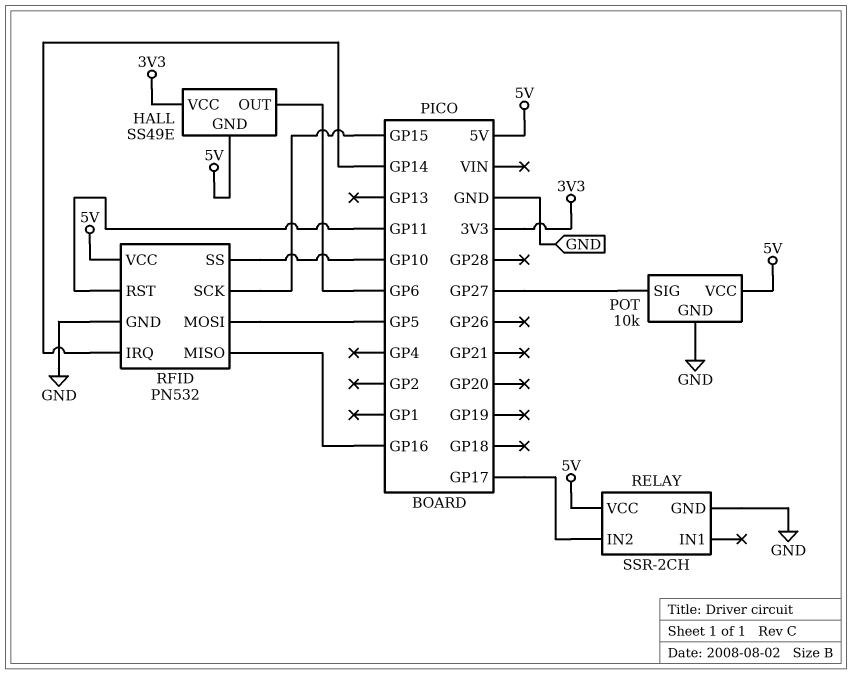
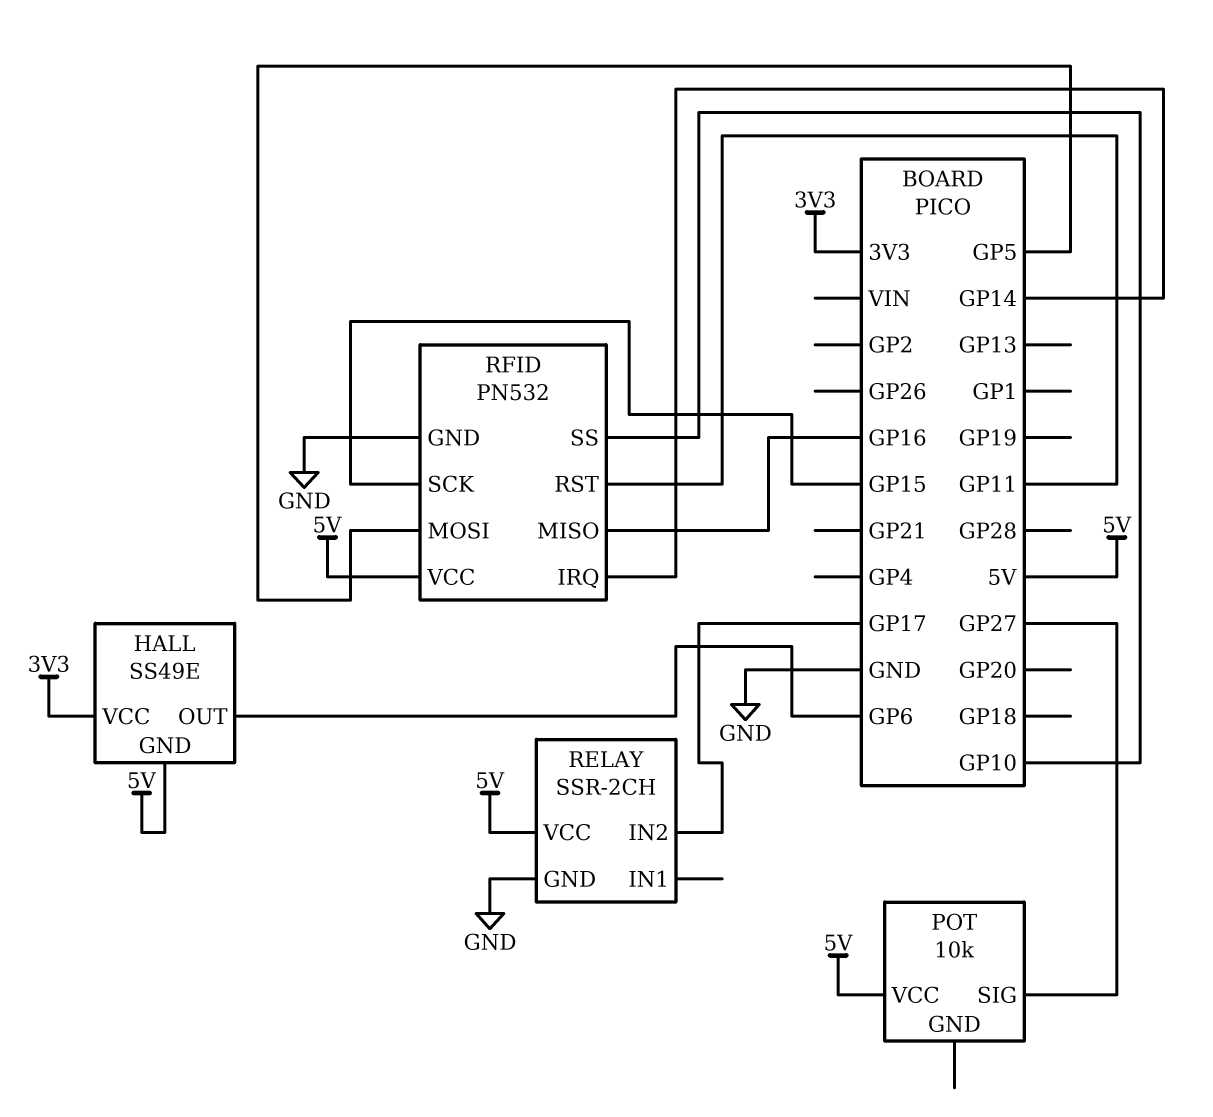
POT pin GND: GND -> none

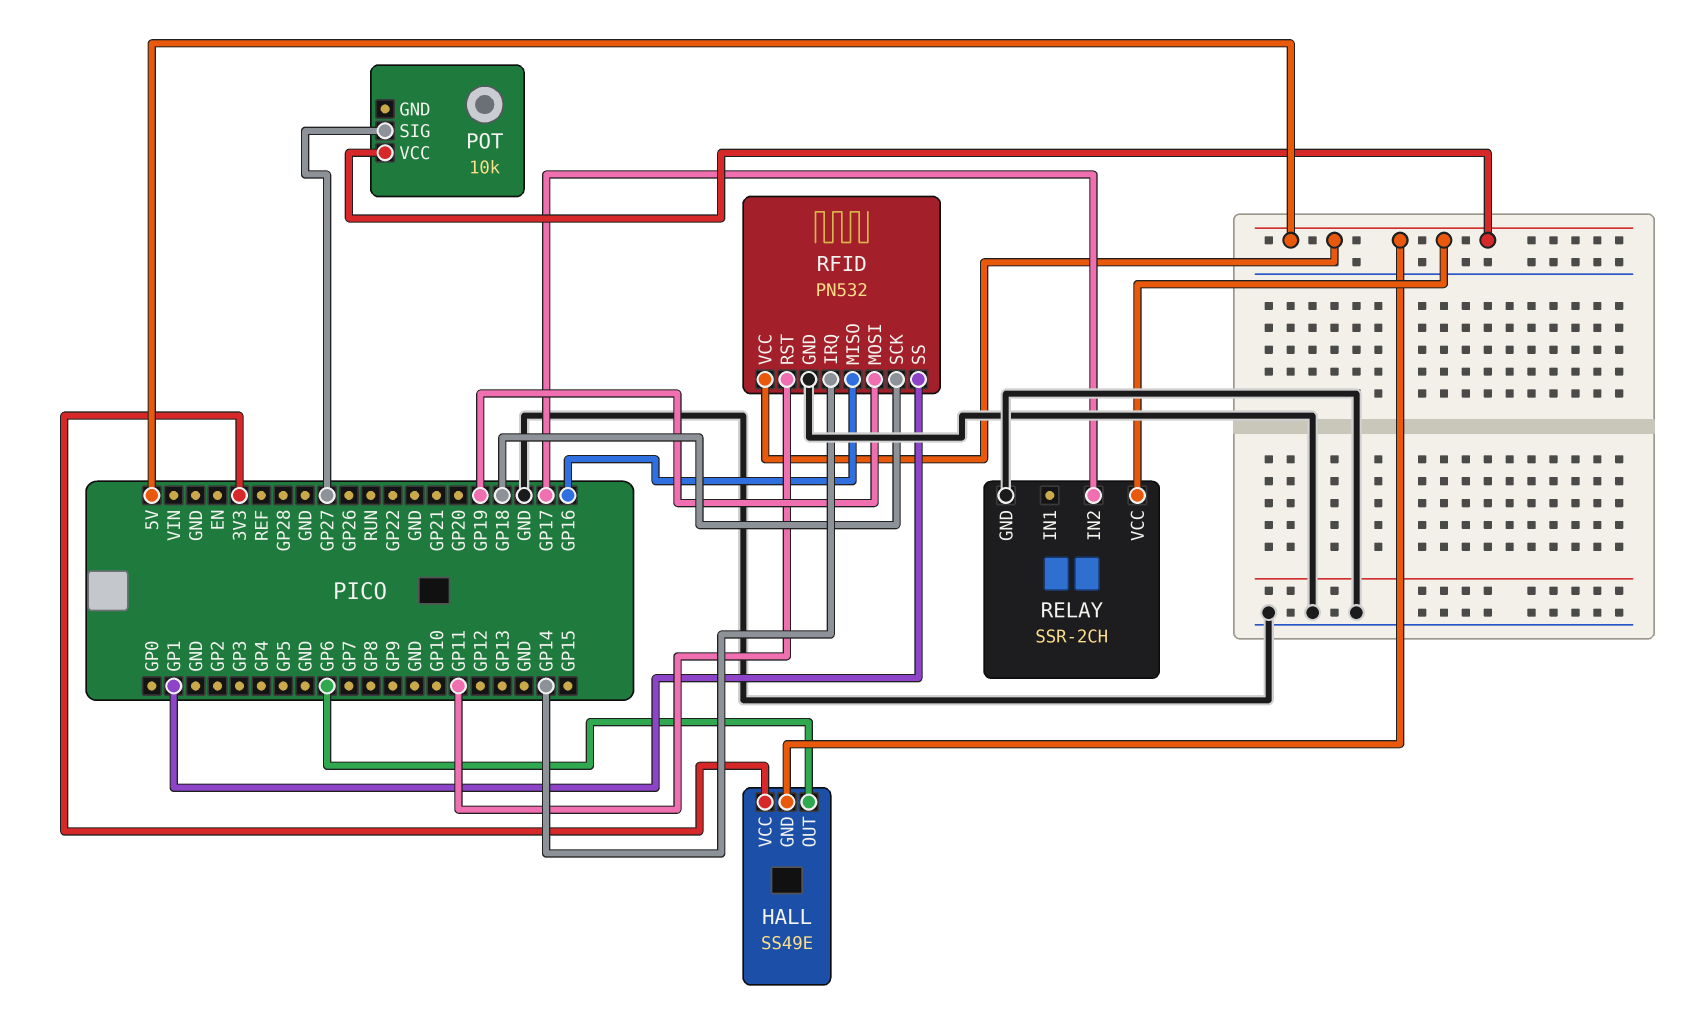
RFID pin MOSI: GP5 -> GP19
RFID pin SCK: GP15 -> GP18
RFID pin SS: GP10 -> GP1

